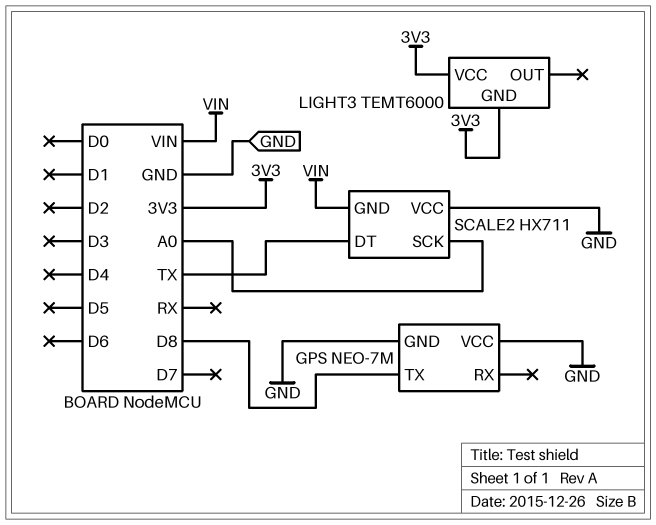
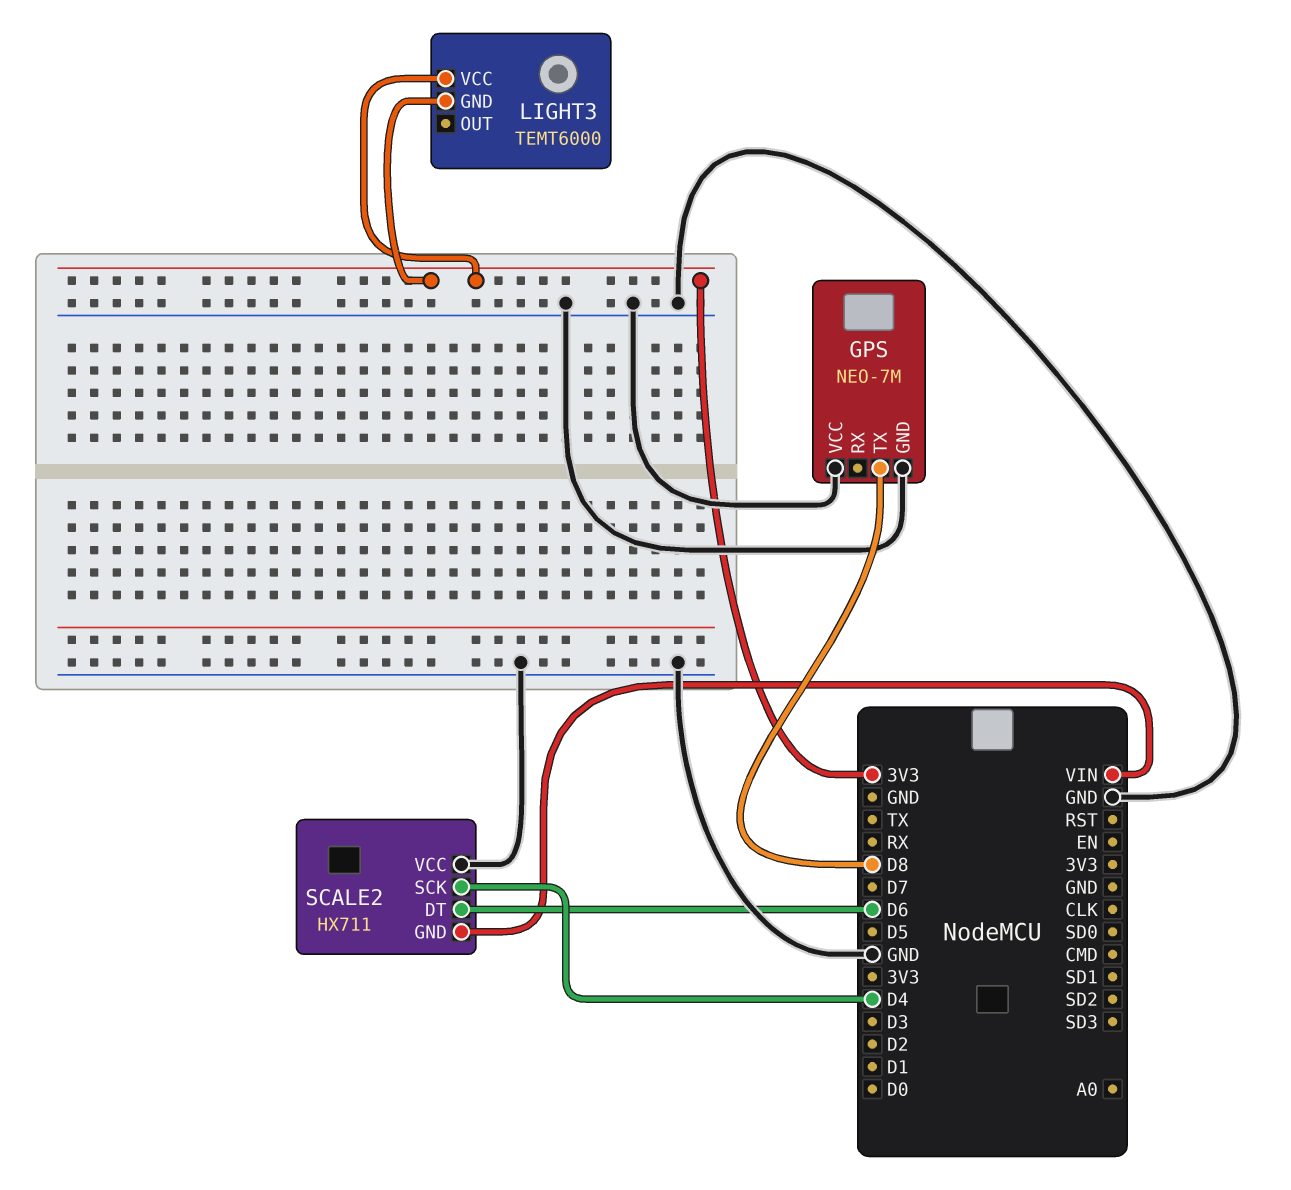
SCALE2 pin DT: TX -> D6
SCALE2 pin SCK: A0 -> D4

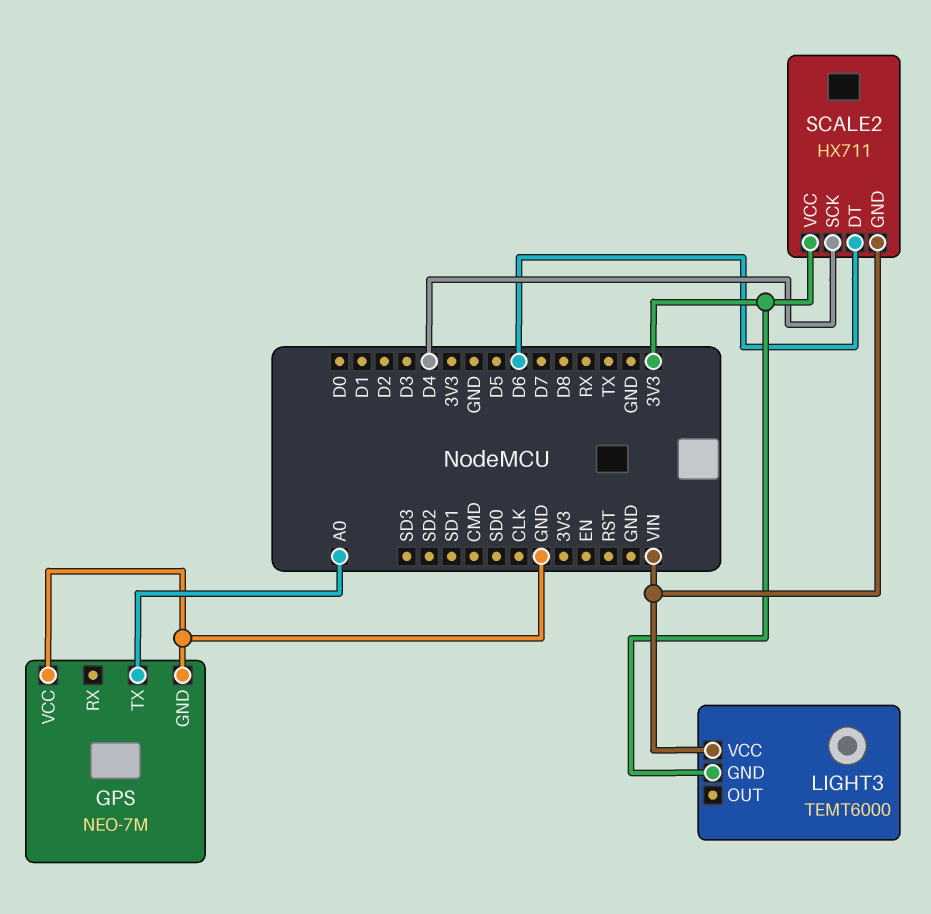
GPS pin TX: D8 -> A0
LIGHT3 pin VCC: 3V3 -> VIN
SCALE2 pin VCC: GND -> 3V3

